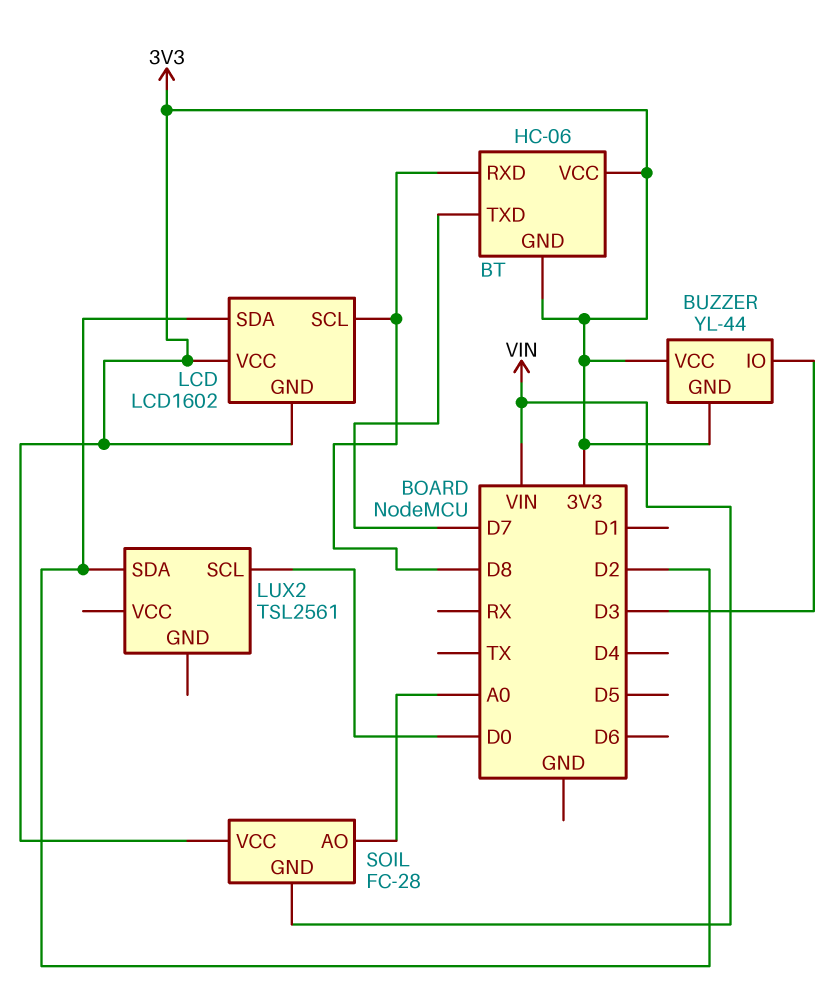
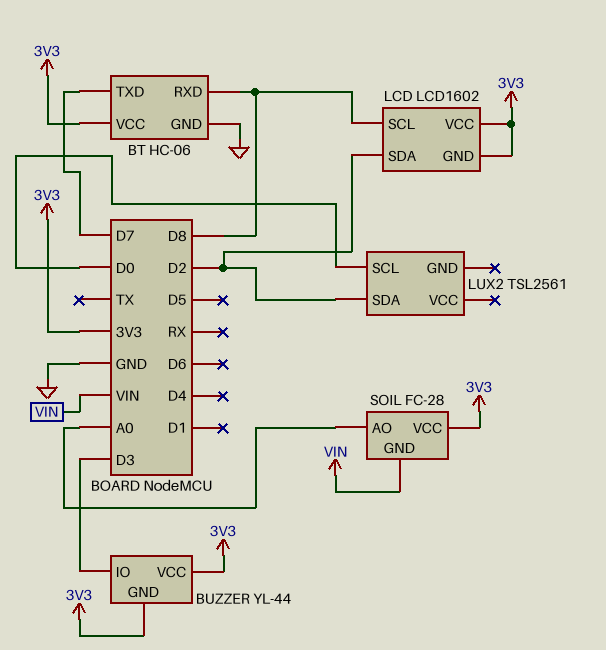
BT pin GND: 3V3 -> GND

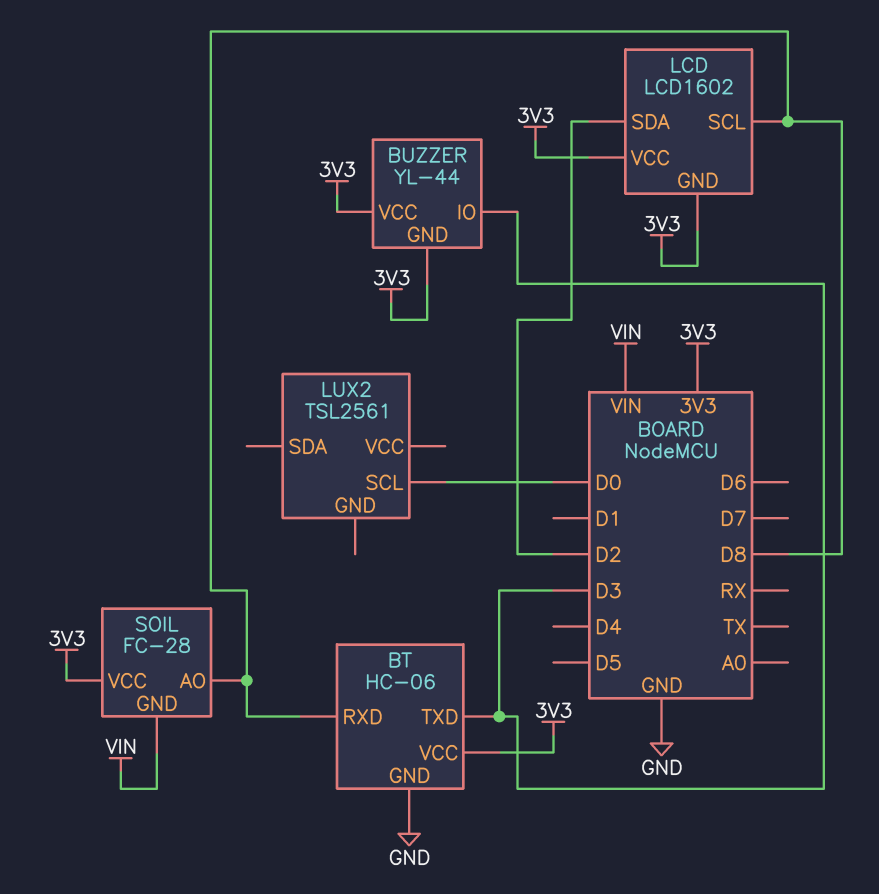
BT pin TXD: D7 -> D3
LUX2 pin SDA: D2 -> none
SOIL pin AO: A0 -> D8

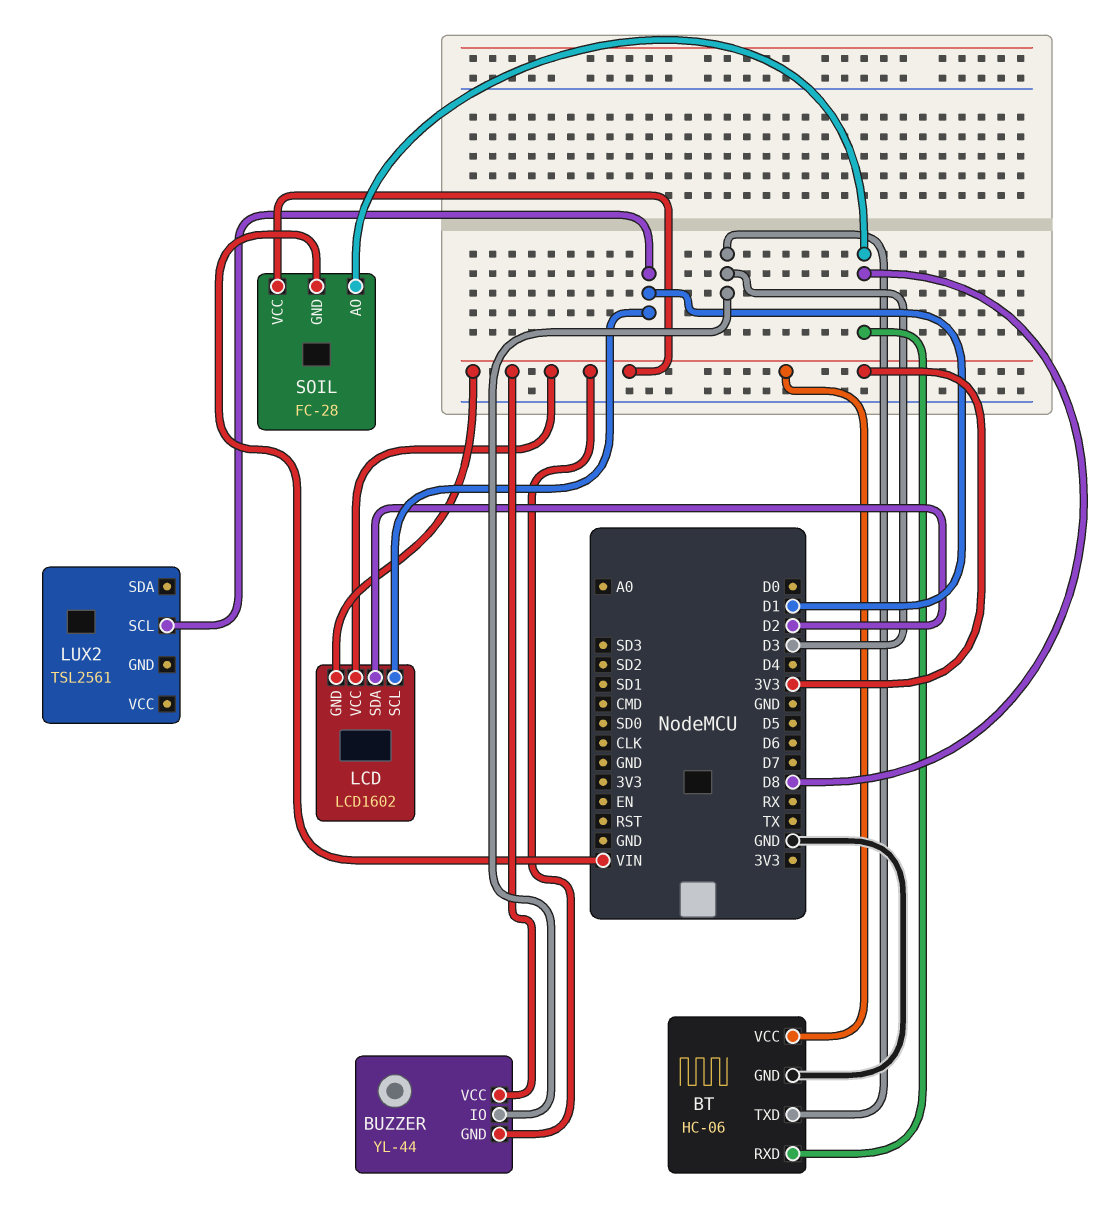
LCD pin SCL: D8 -> D1
LUX2 pin SCL: D0 -> D1

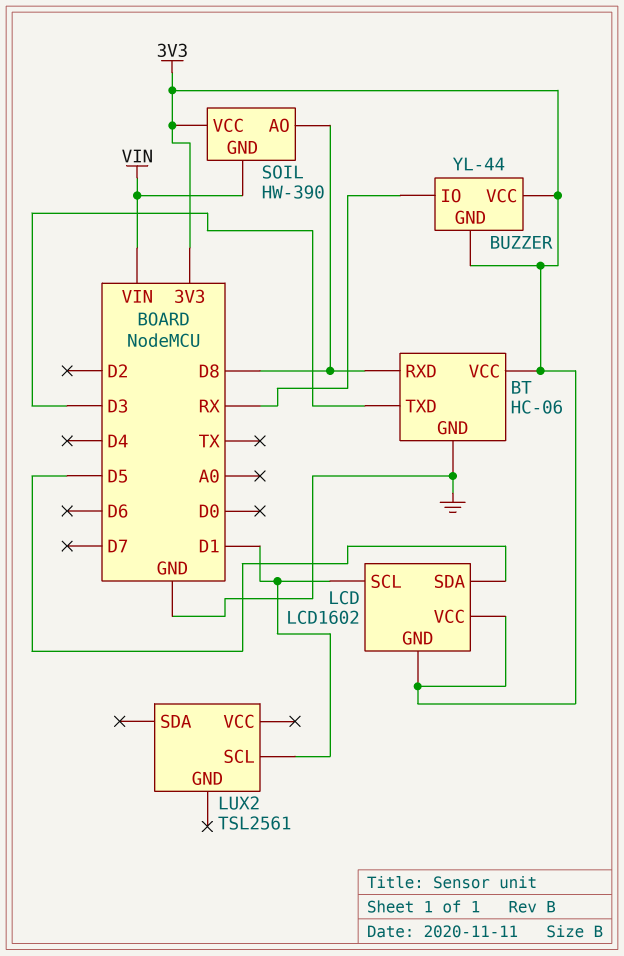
BUZZER pin IO: D3 -> RX
LCD pin SDA: D2 -> D5
SOIL: FC-28 -> HW-390

